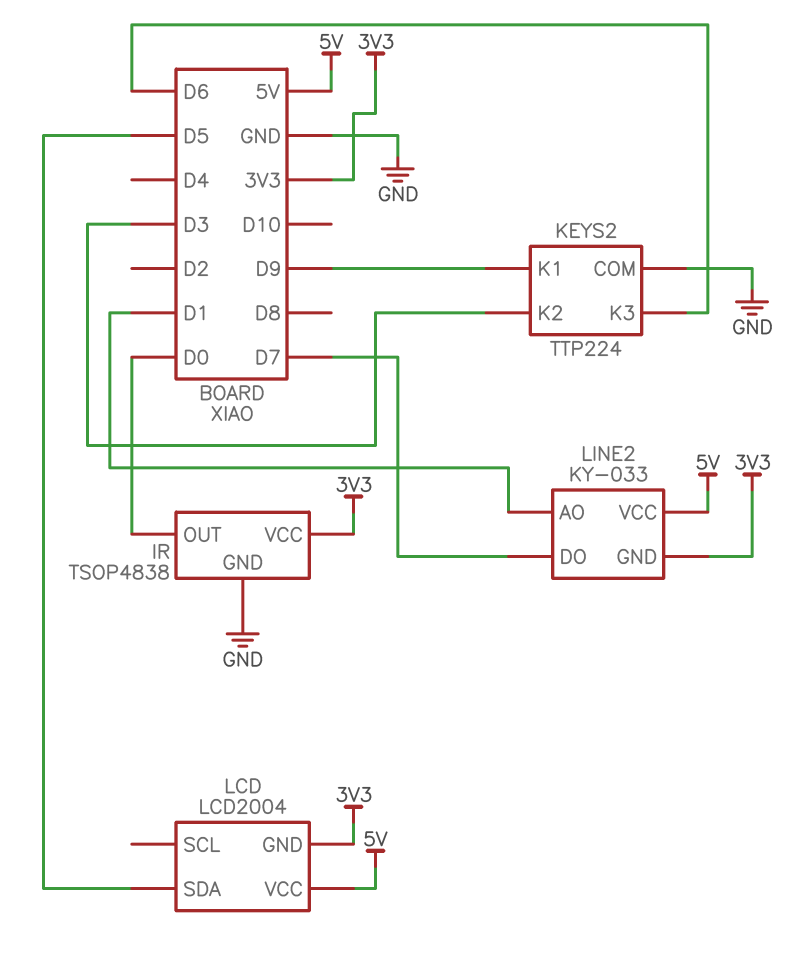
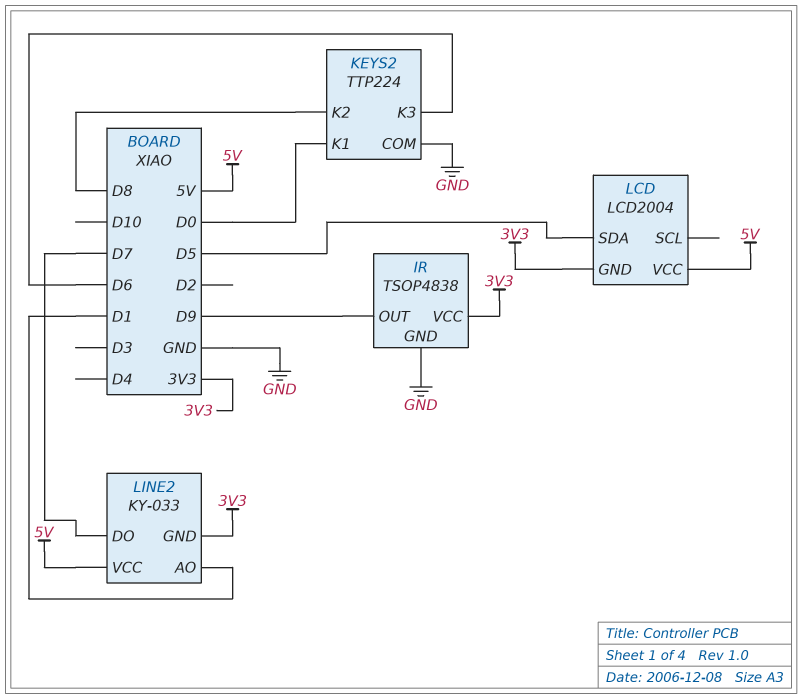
IR pin OUT: D0 -> D9
KEYS2 pin K1: D9 -> D0
KEYS2 pin K2: D3 -> D8

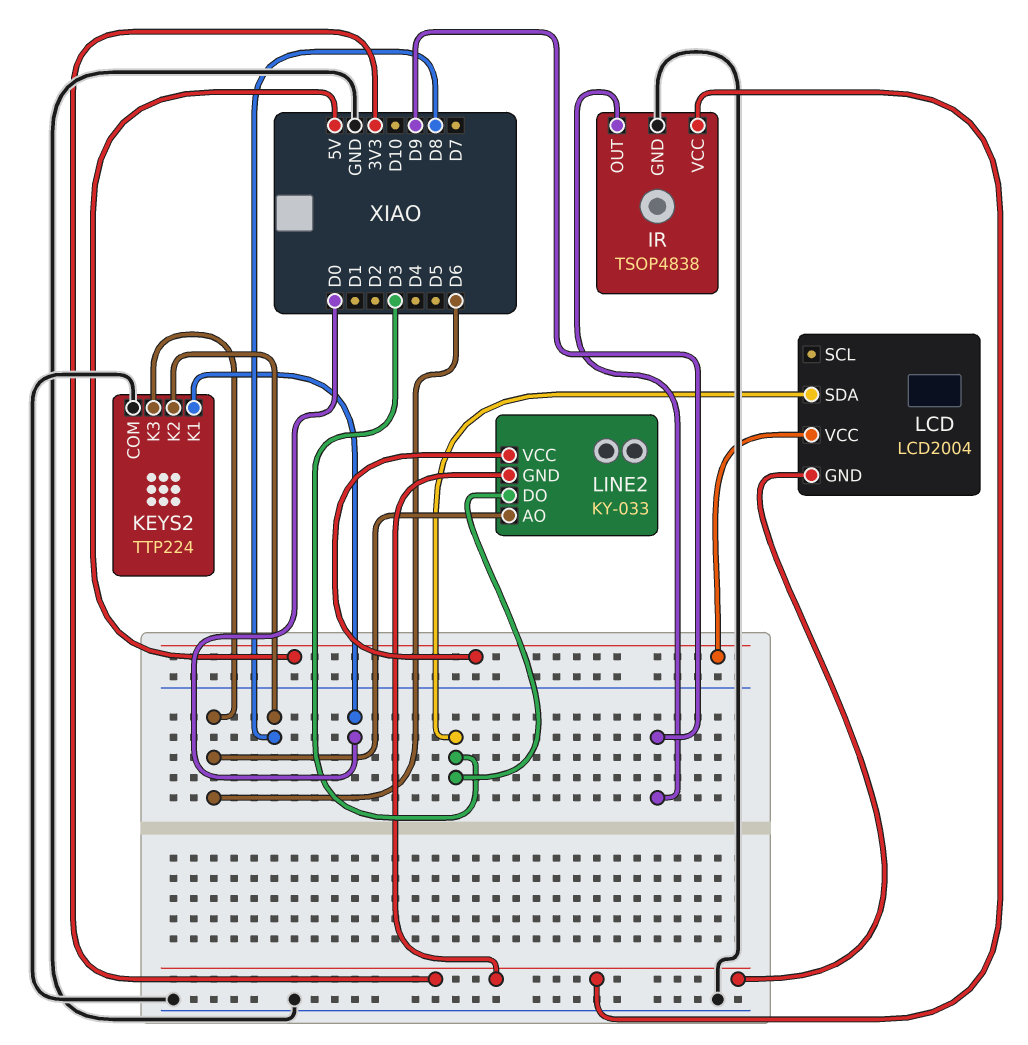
LCD pin SDA: D5 -> D3
LINE2 pin AO: D1 -> D6
LINE2 pin DO: D7 -> D3

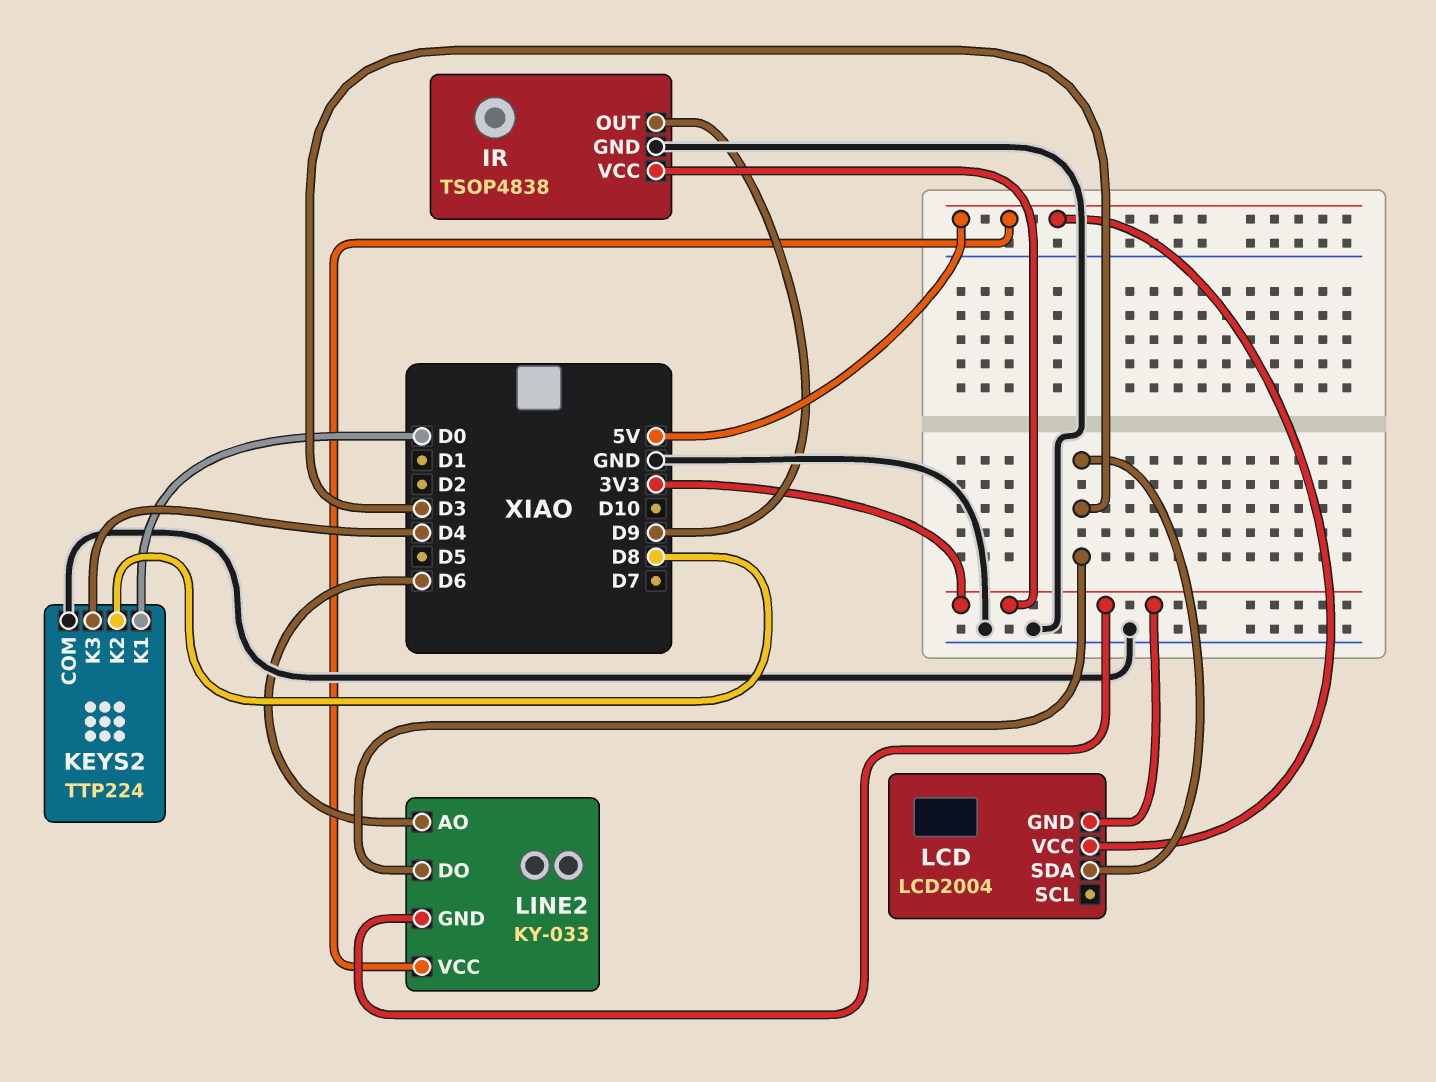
KEYS2 pin K3: D6 -> D4

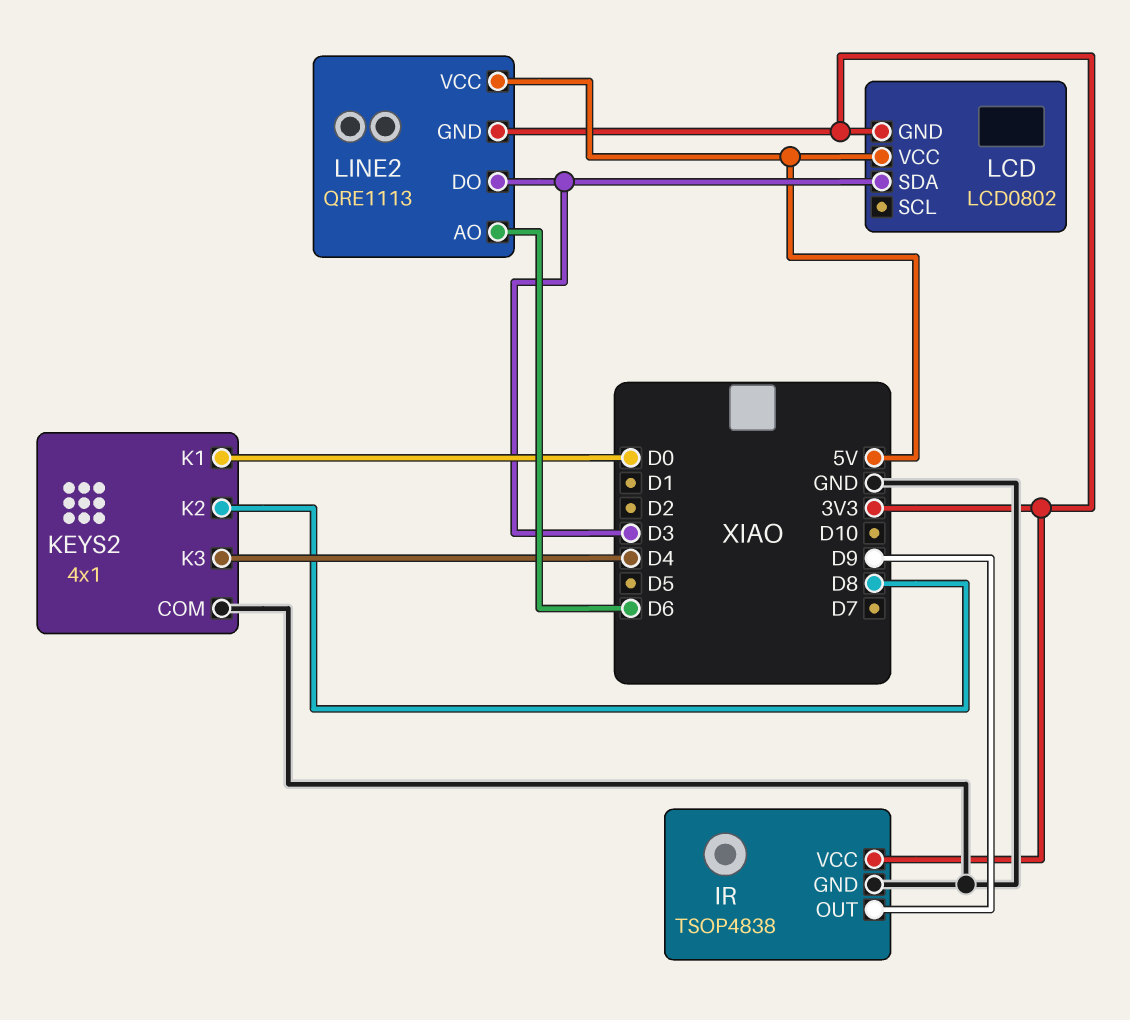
KEYS2: TTP224 -> 4x1
LCD: LCD2004 -> LCD0802
LINE2: KY-033 -> QRE1113

